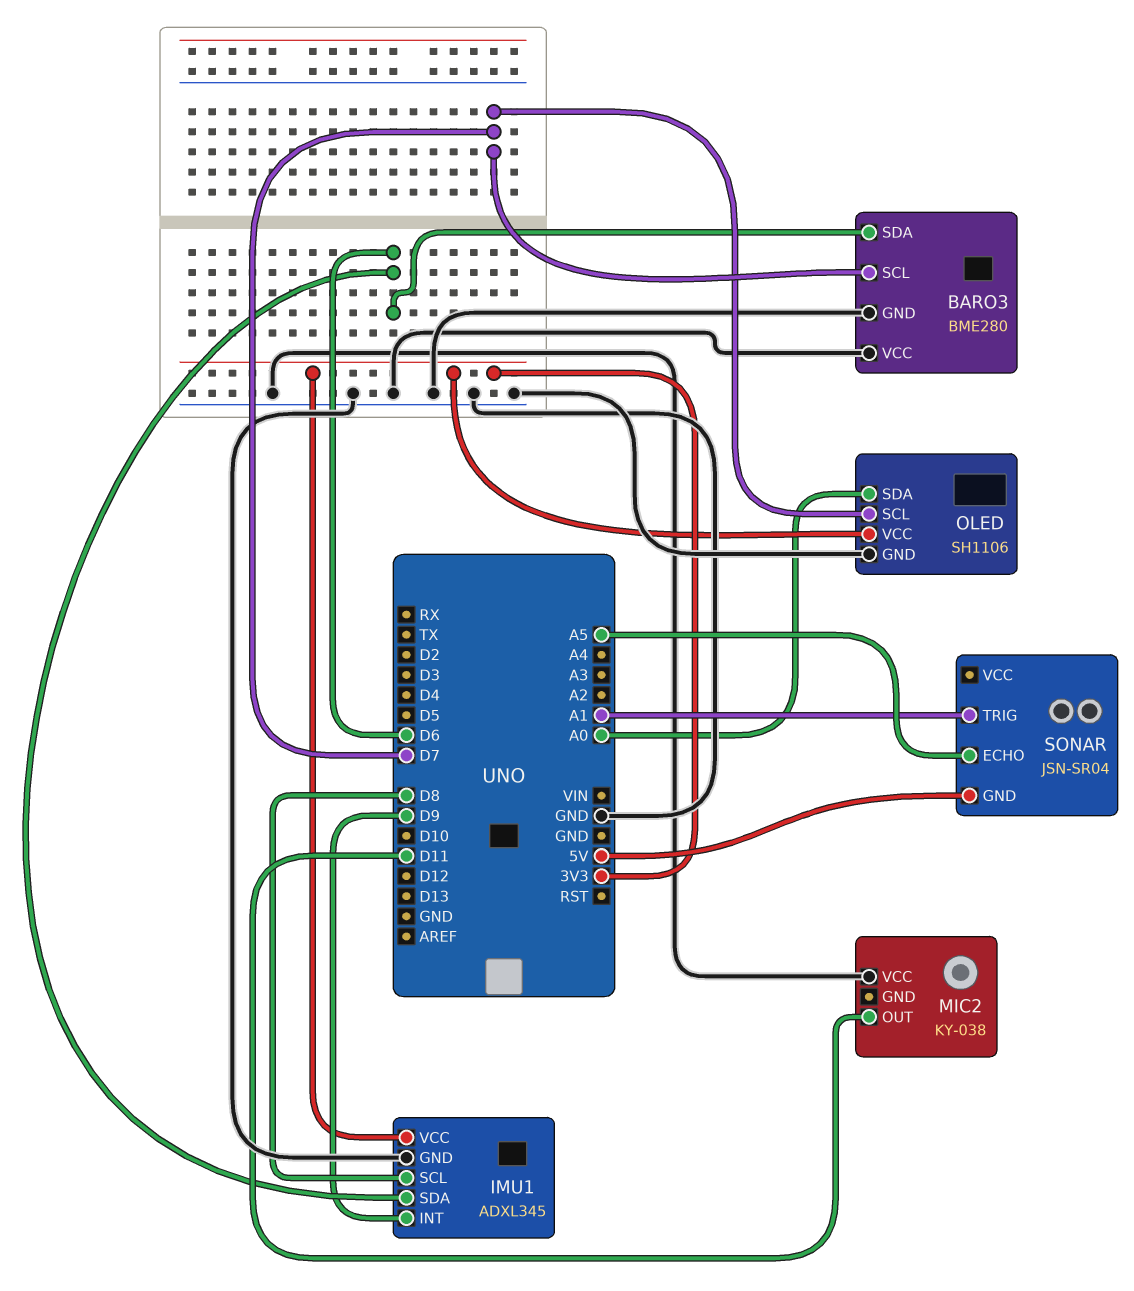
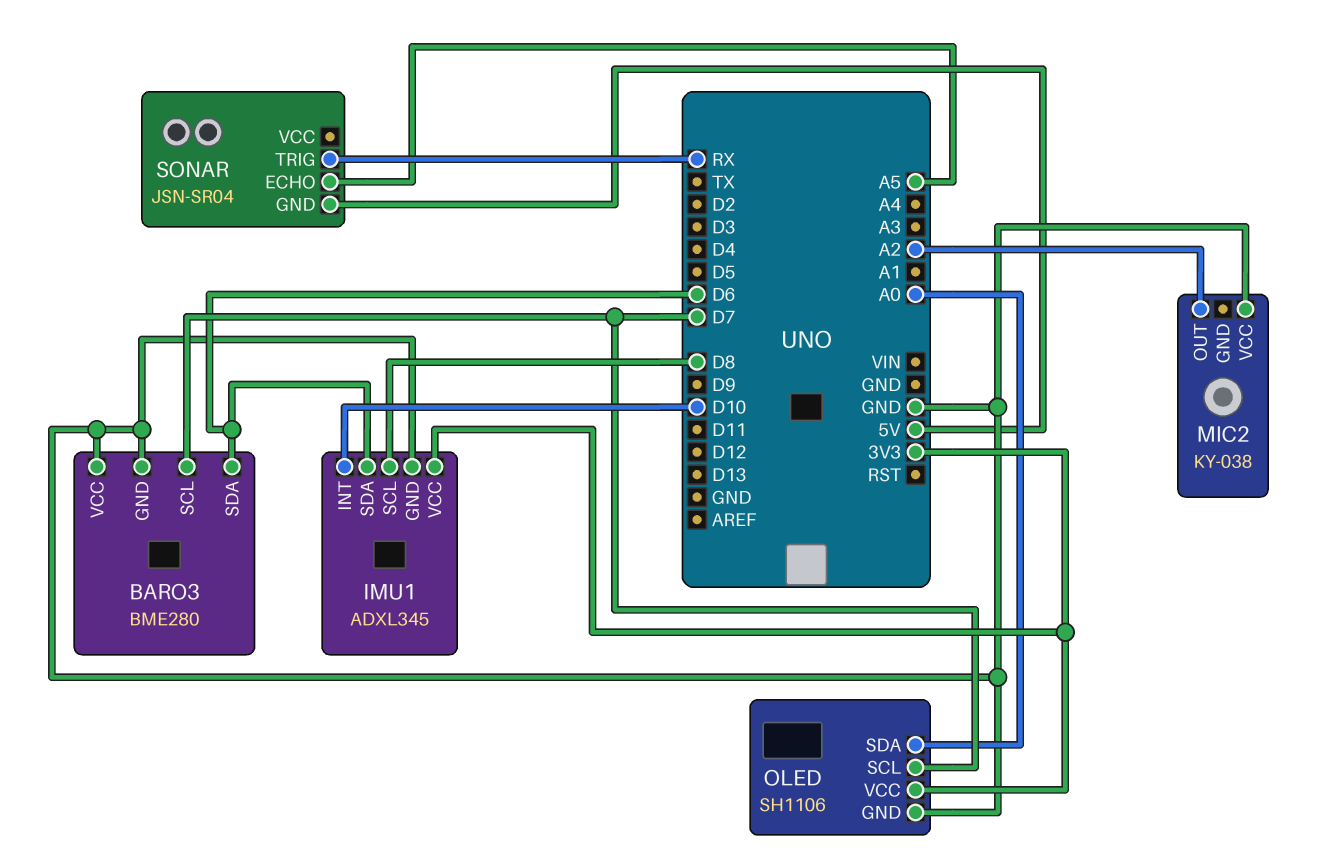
IMU1 pin INT: D9 -> D10
MIC2 pin OUT: D11 -> A2
SONAR pin TRIG: A1 -> RX

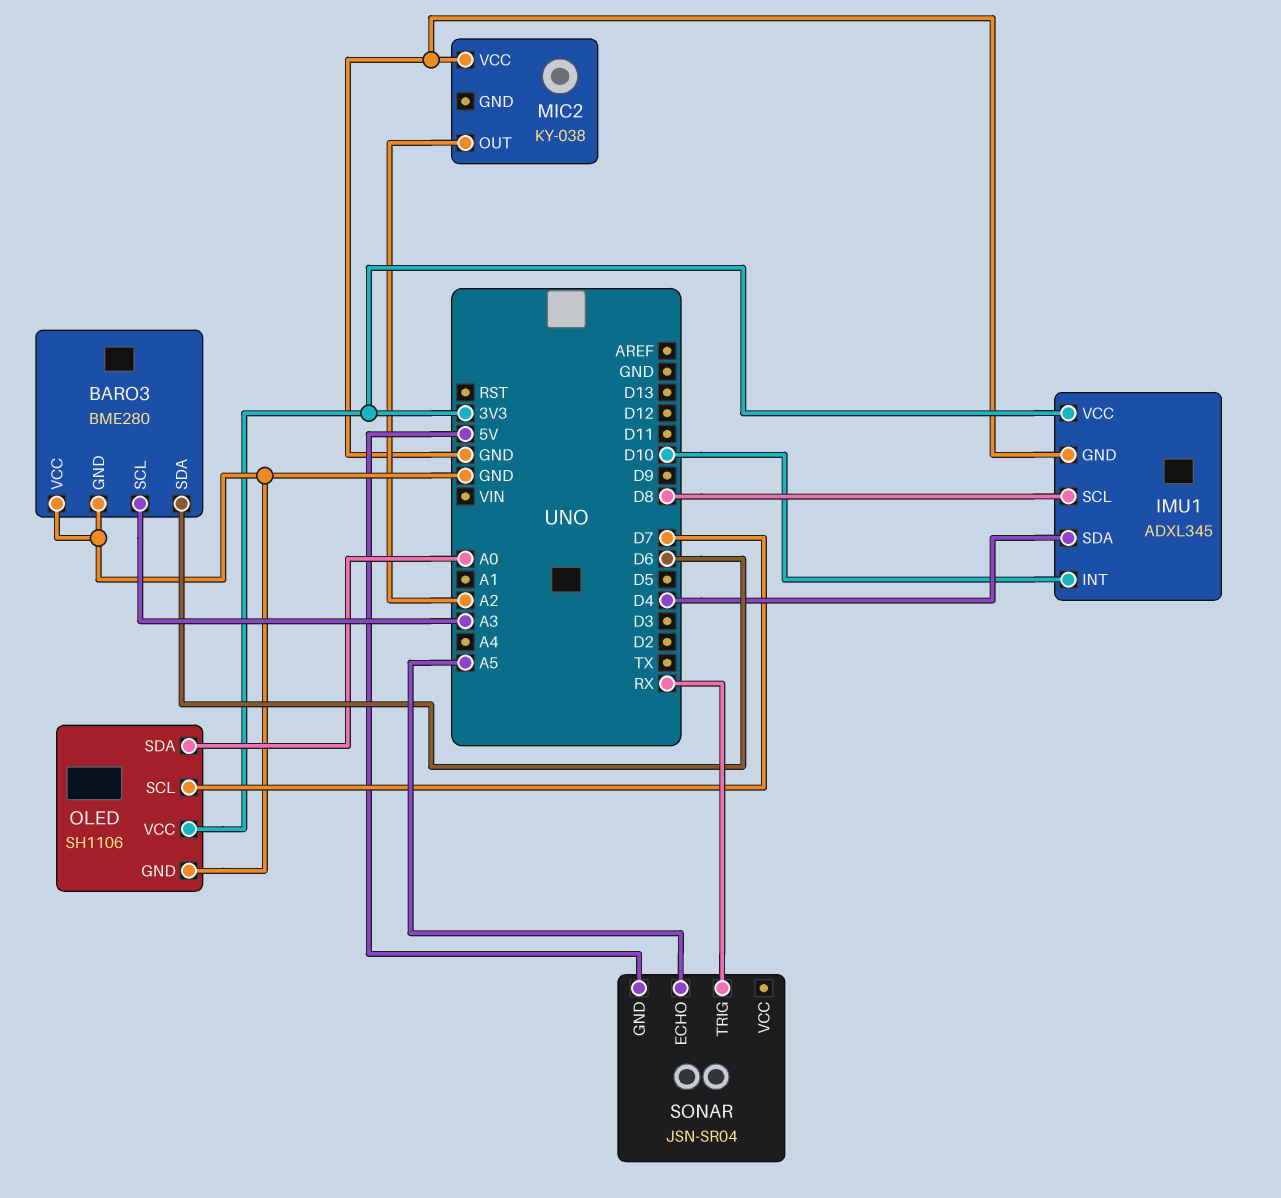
BARO3 pin SCL: D7 -> A3
IMU1 pin SDA: D6 -> D4

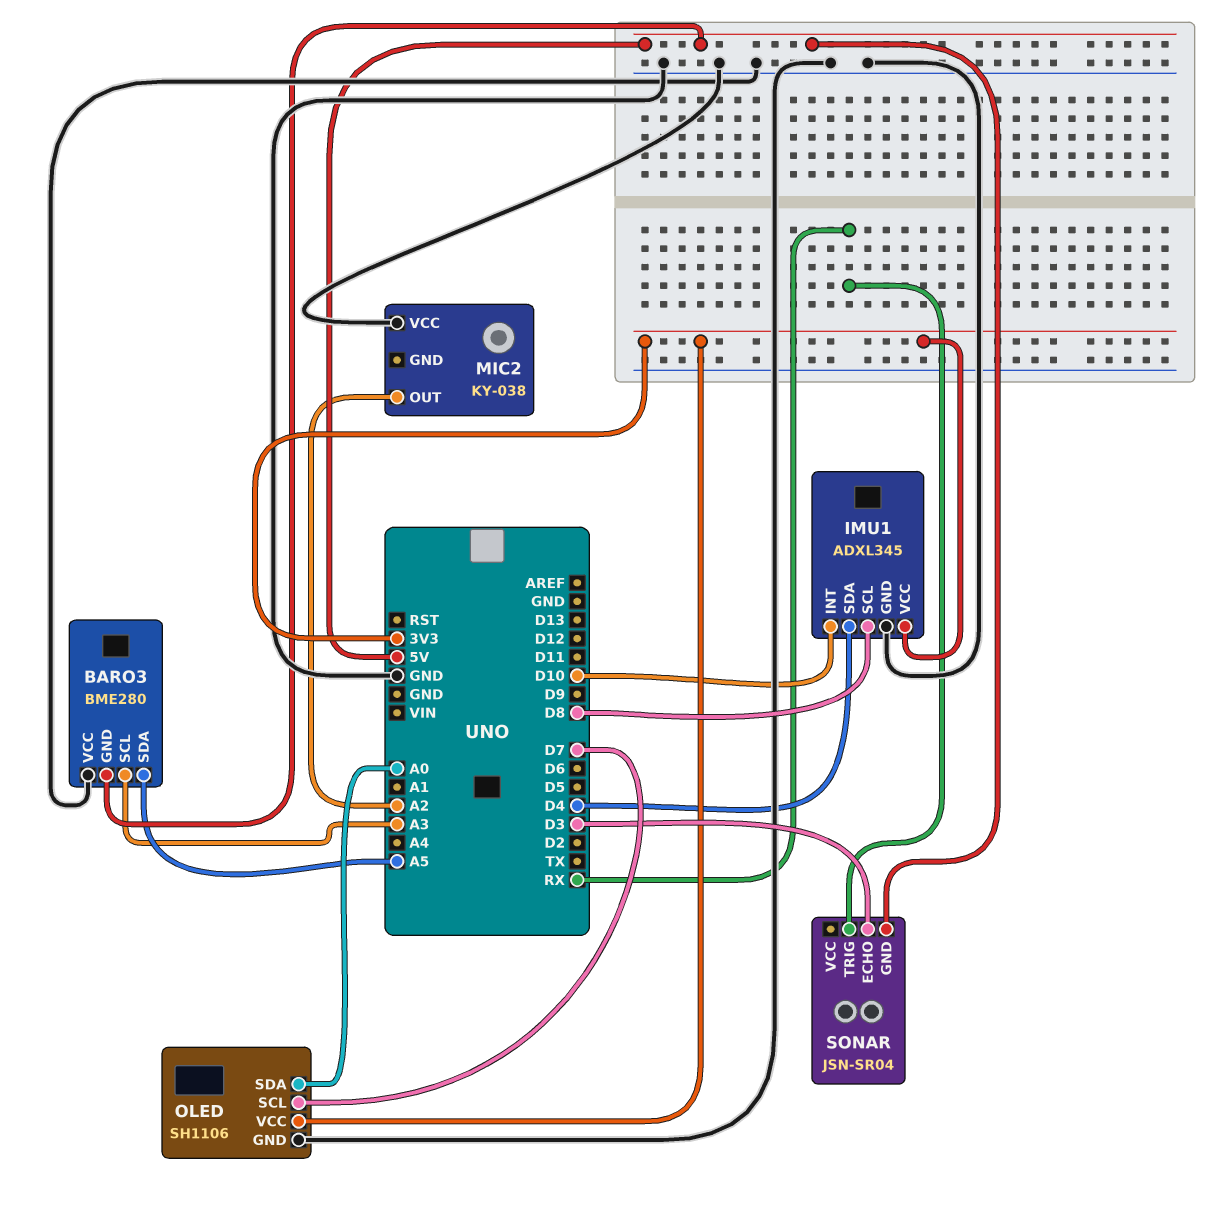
BARO3 pin GND: GND -> 5V
BARO3 pin SDA: D6 -> A5
SONAR pin ECHO: A5 -> D3

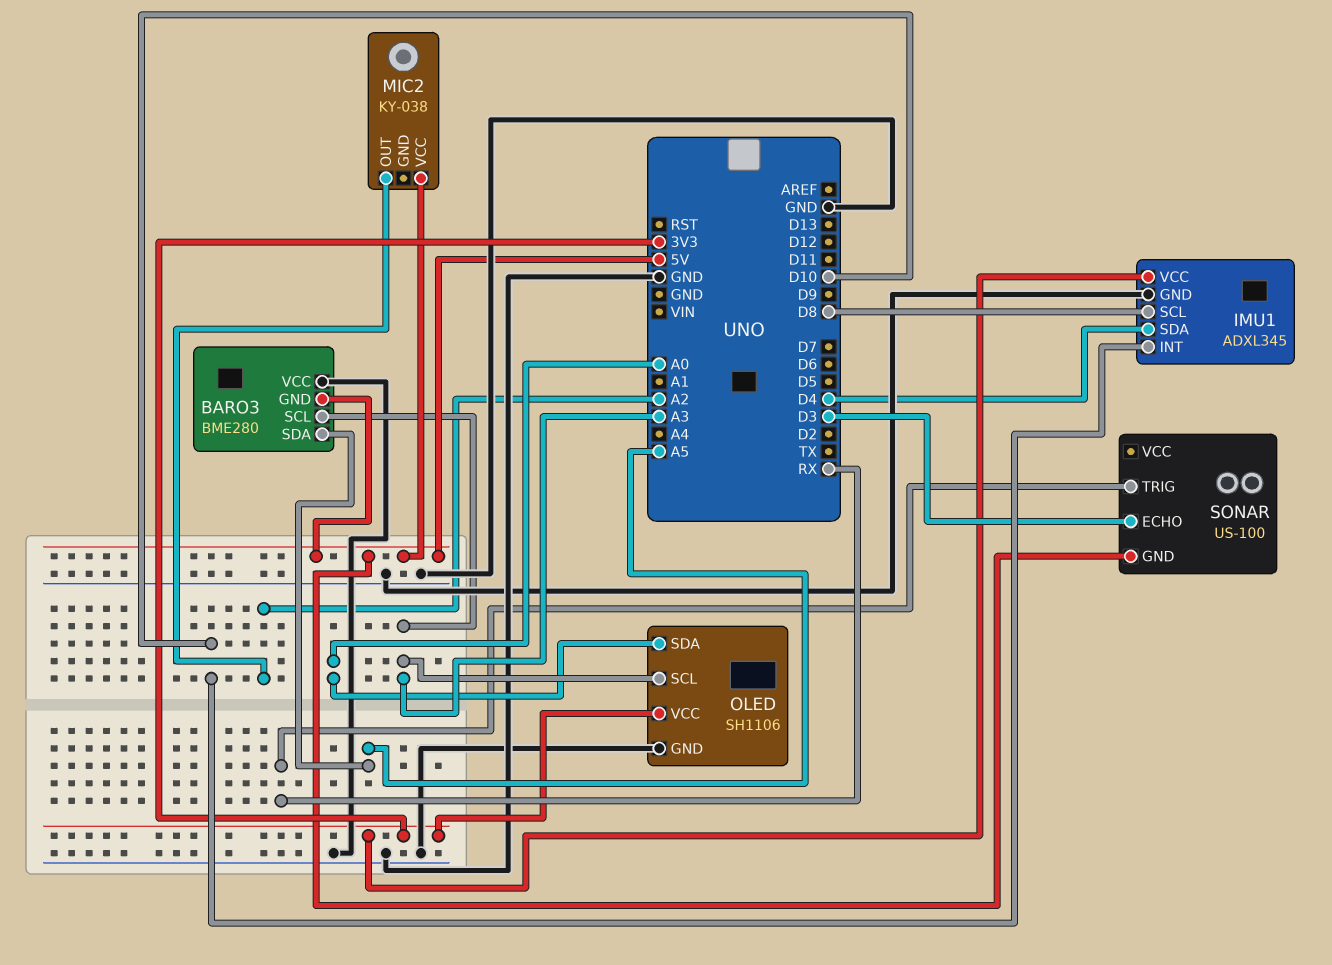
MIC2 pin VCC: GND -> 5V
OLED pin SCL: D7 -> A3
SONAR: JSN-SR04 -> US-100

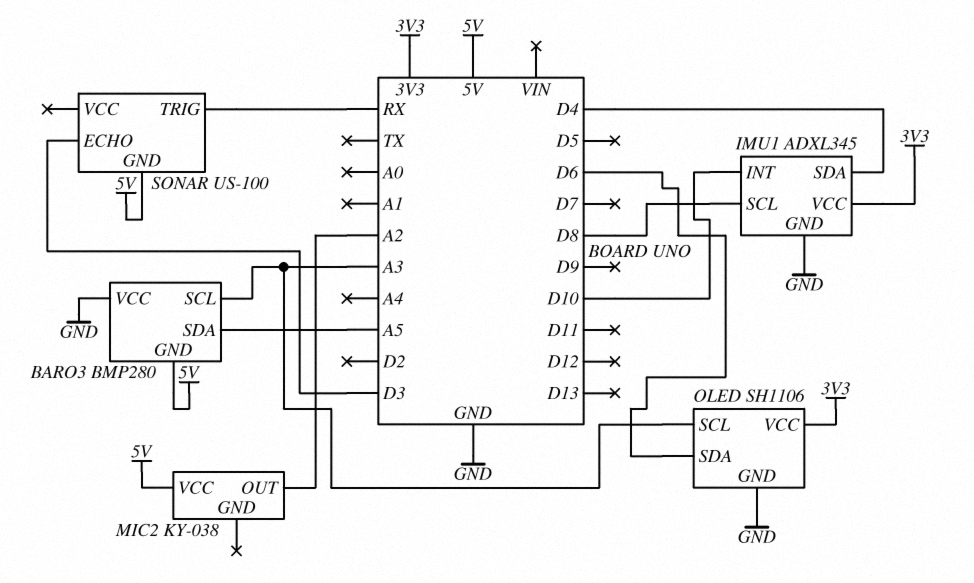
BARO3: BME280 -> BMP280
OLED pin SDA: A0 -> D6

